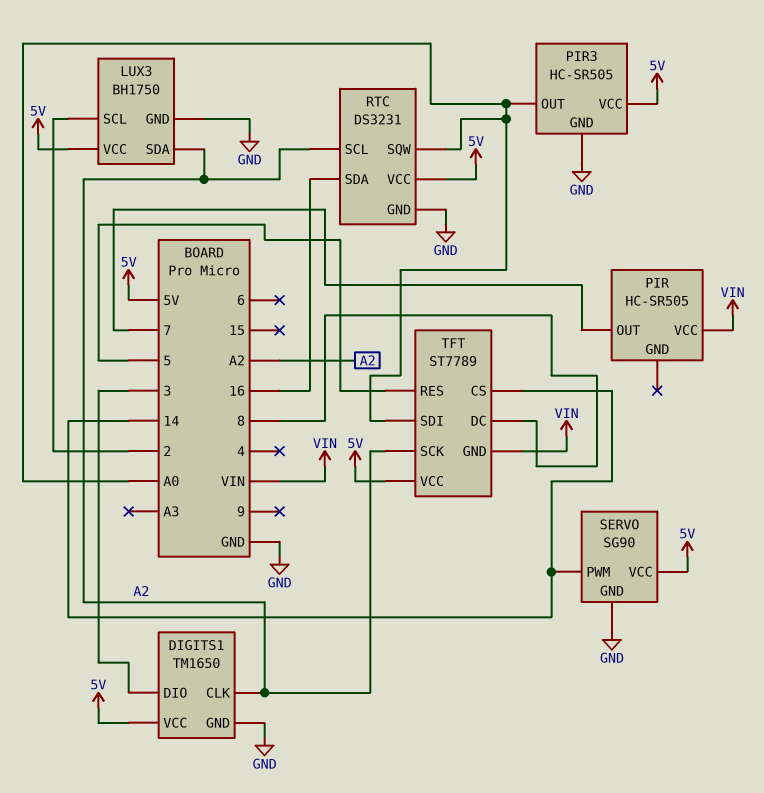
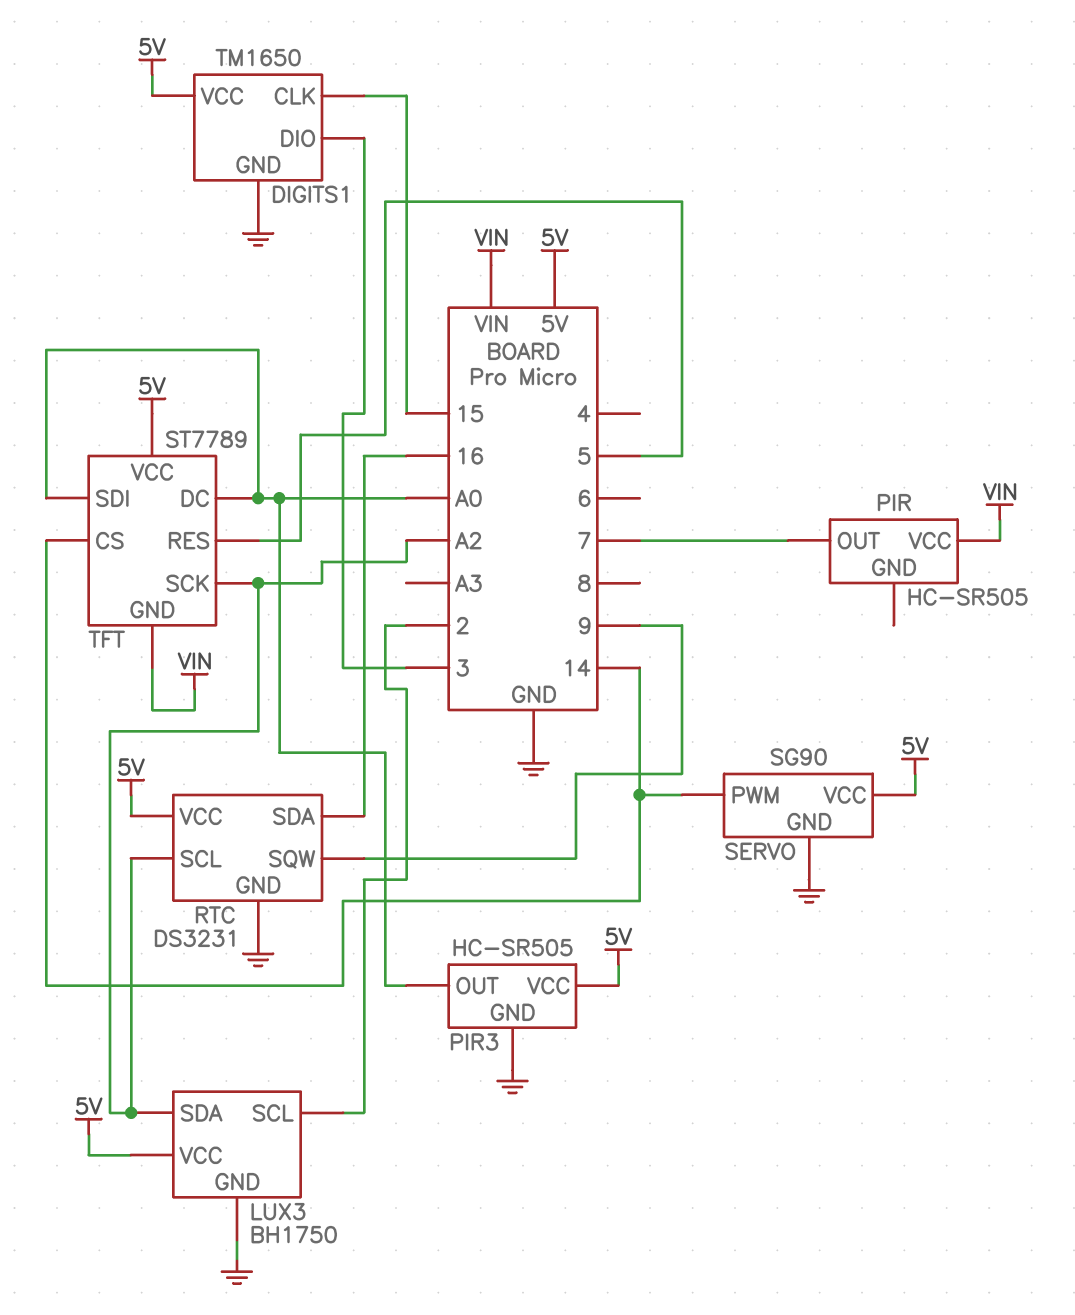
DIGITS1 pin CLK: A2 -> 15
RTC pin SQW: A0 -> 9
TFT pin DC: 8 -> A0

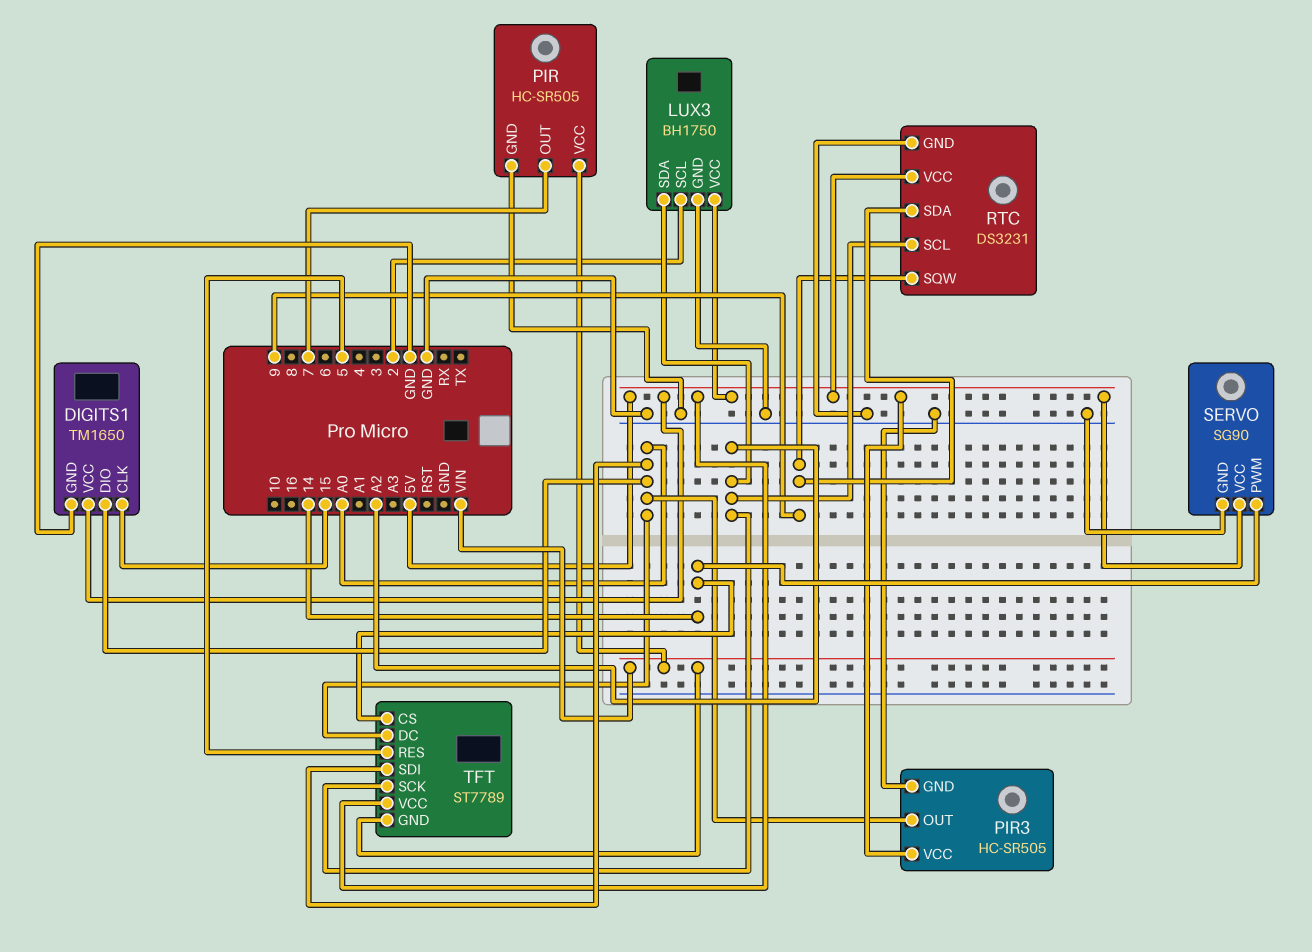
DIGITS1 pin DIO: 3 -> A0
PIR pin GND: none -> GND
RTC pin SDA: 16 -> 9

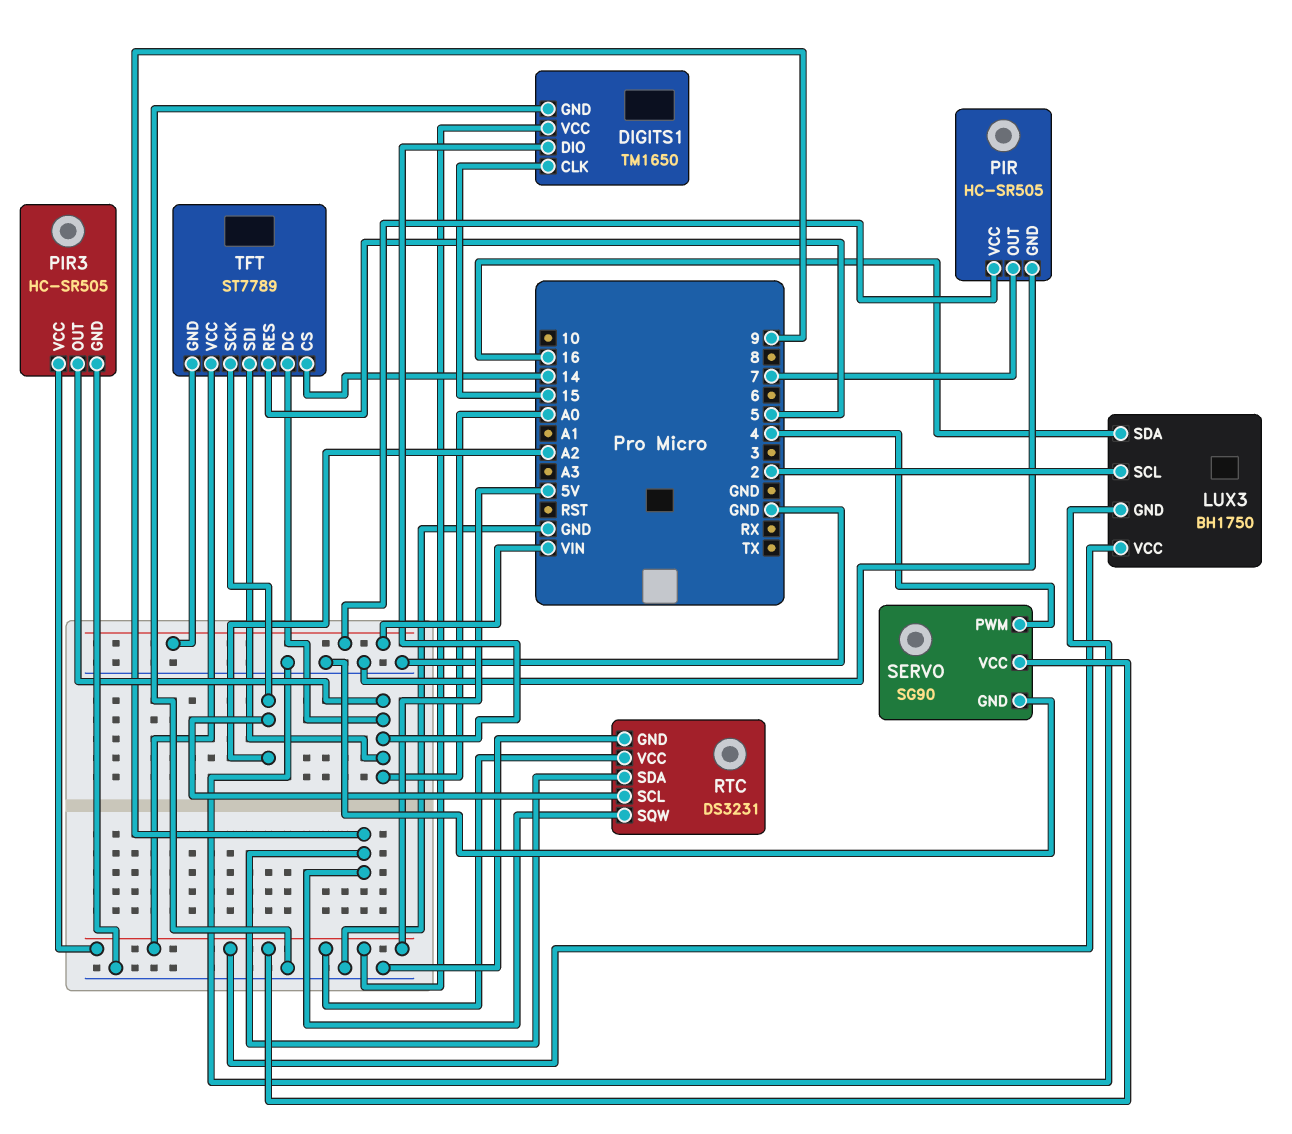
LUX3 pin SDA: A2 -> 16
SERVO pin PWM: 14 -> 4

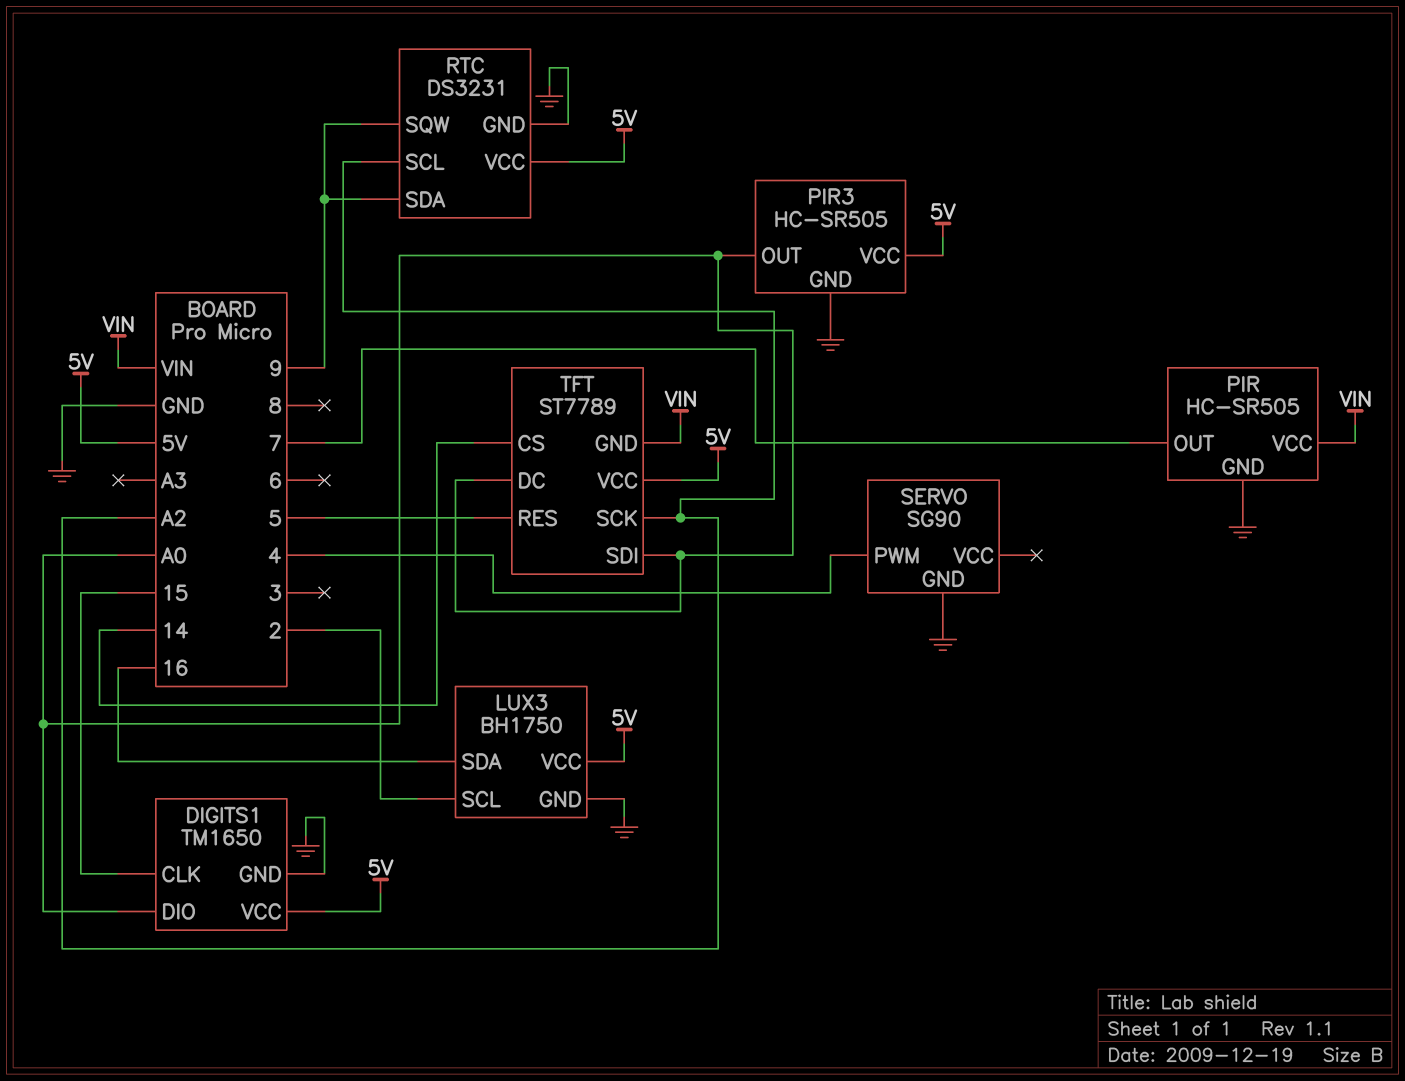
SERVO pin VCC: 5V -> none

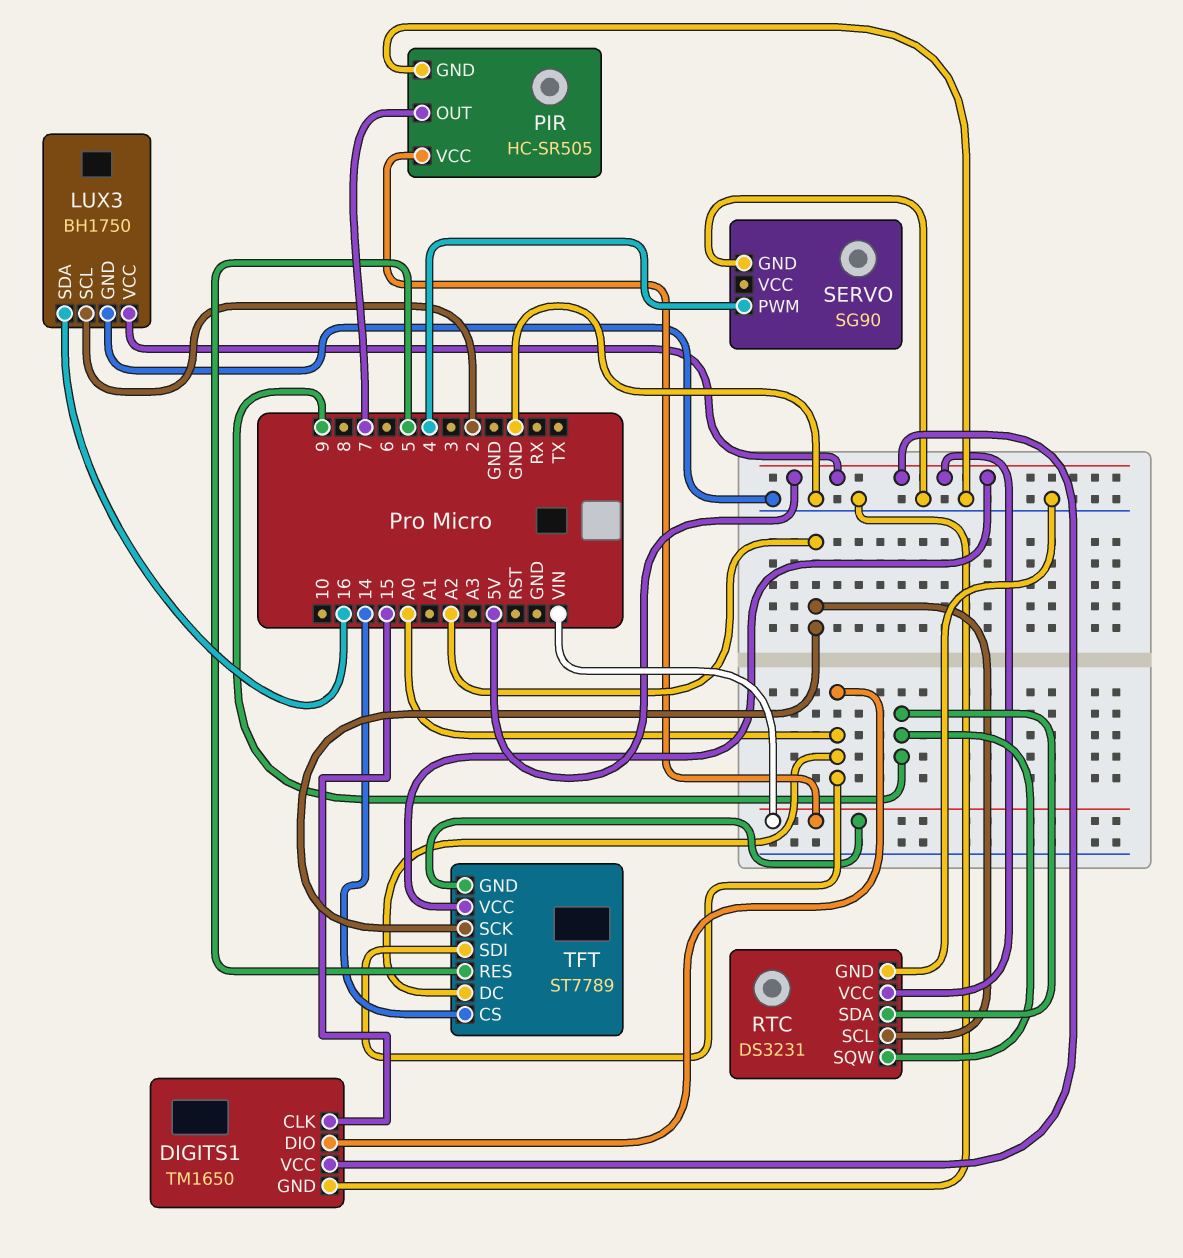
PIR3: HC-SR505 -> none
PIR3 pin GND: GND -> none
PIR3 pin OUT: A0 -> none
PIR3 pin VCC: 5V -> none

